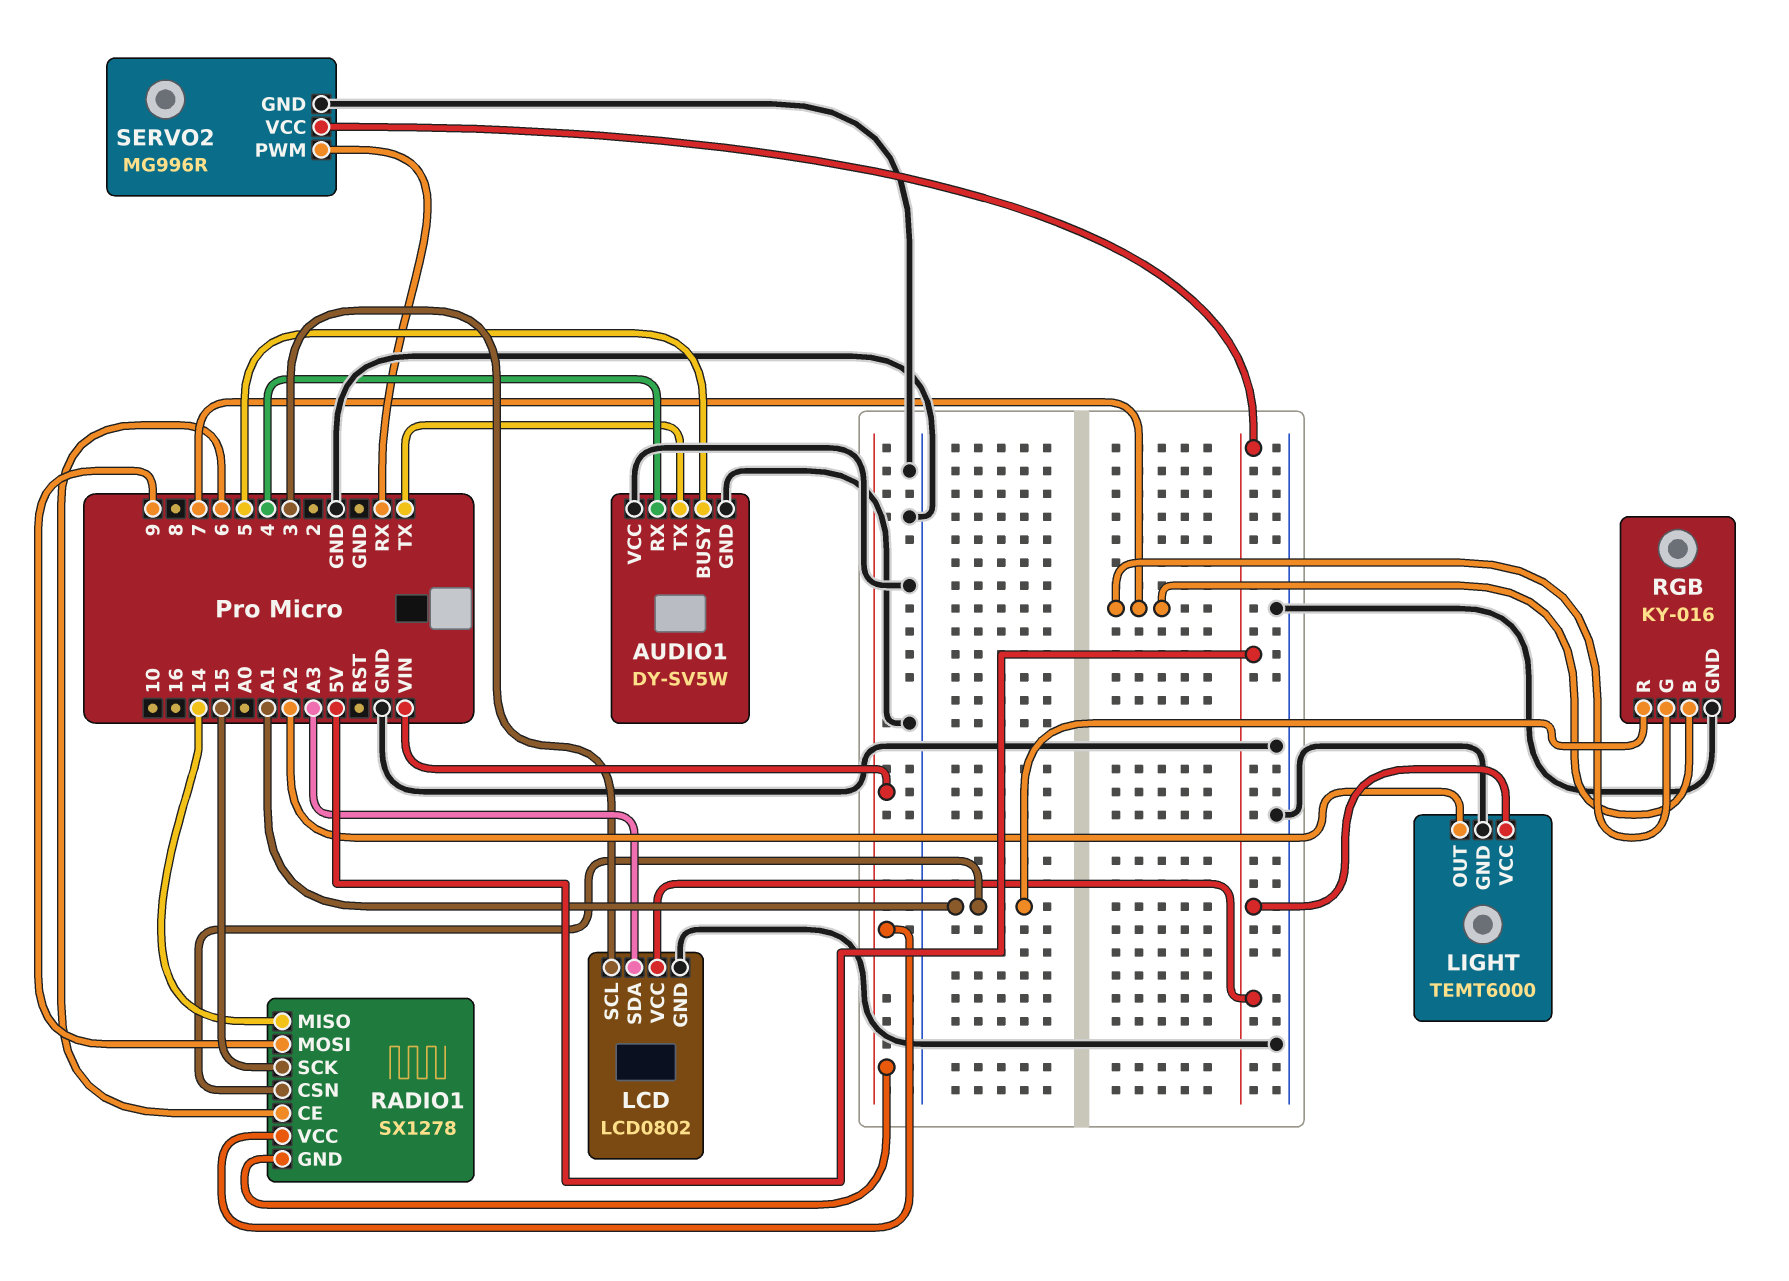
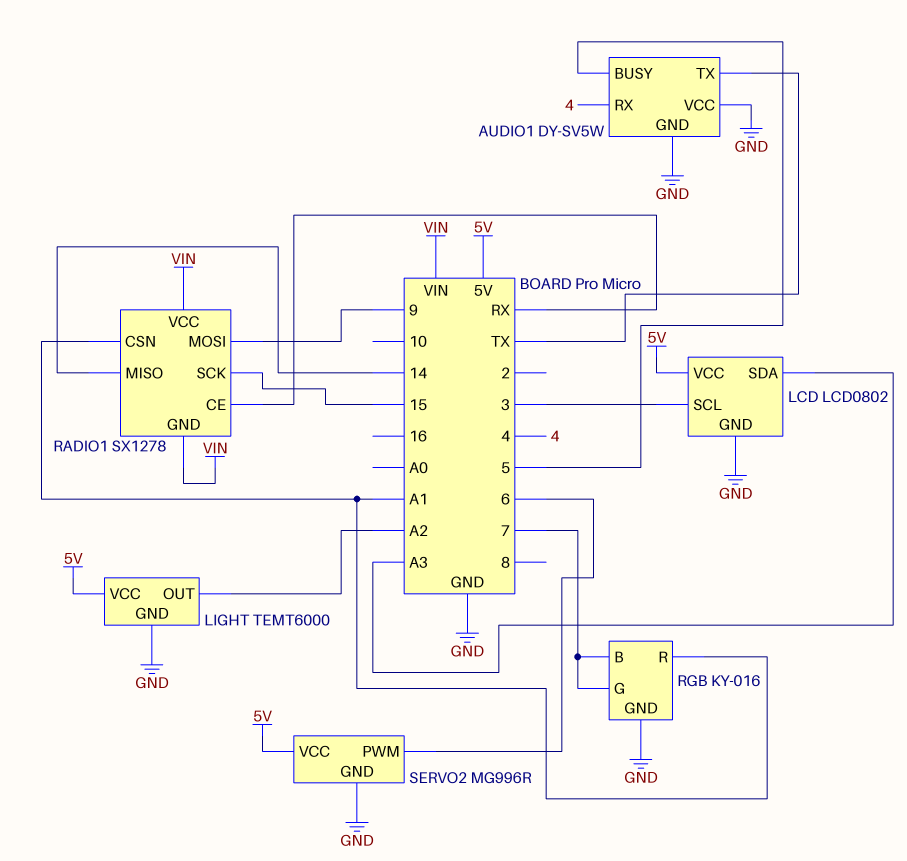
RADIO1 pin CE: 6 -> RX
SERVO2 pin PWM: RX -> 6

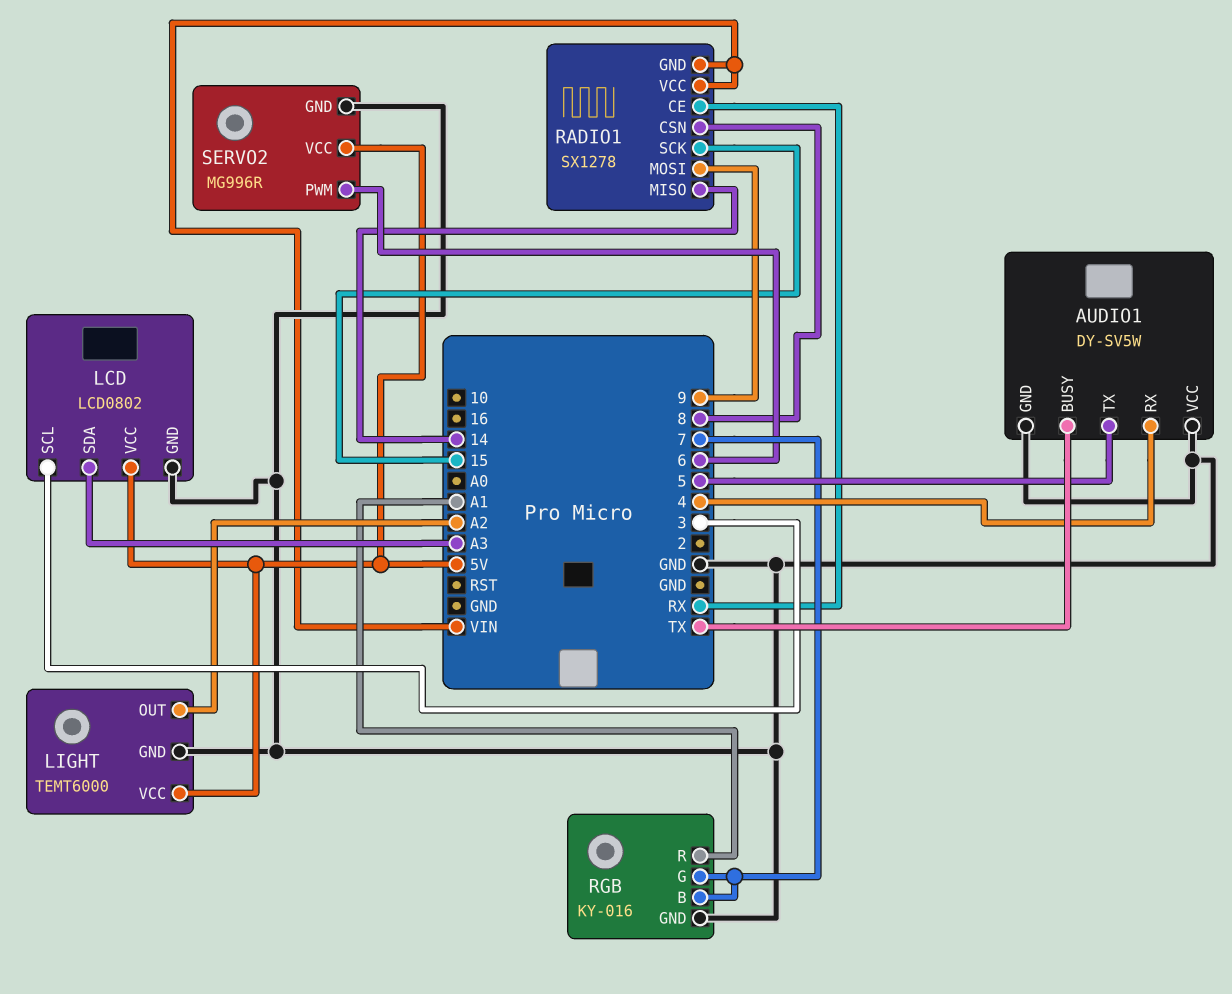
AUDIO1 pin BUSY: 5 -> TX
AUDIO1 pin TX: TX -> 5
RADIO1 pin CSN: A1 -> 8

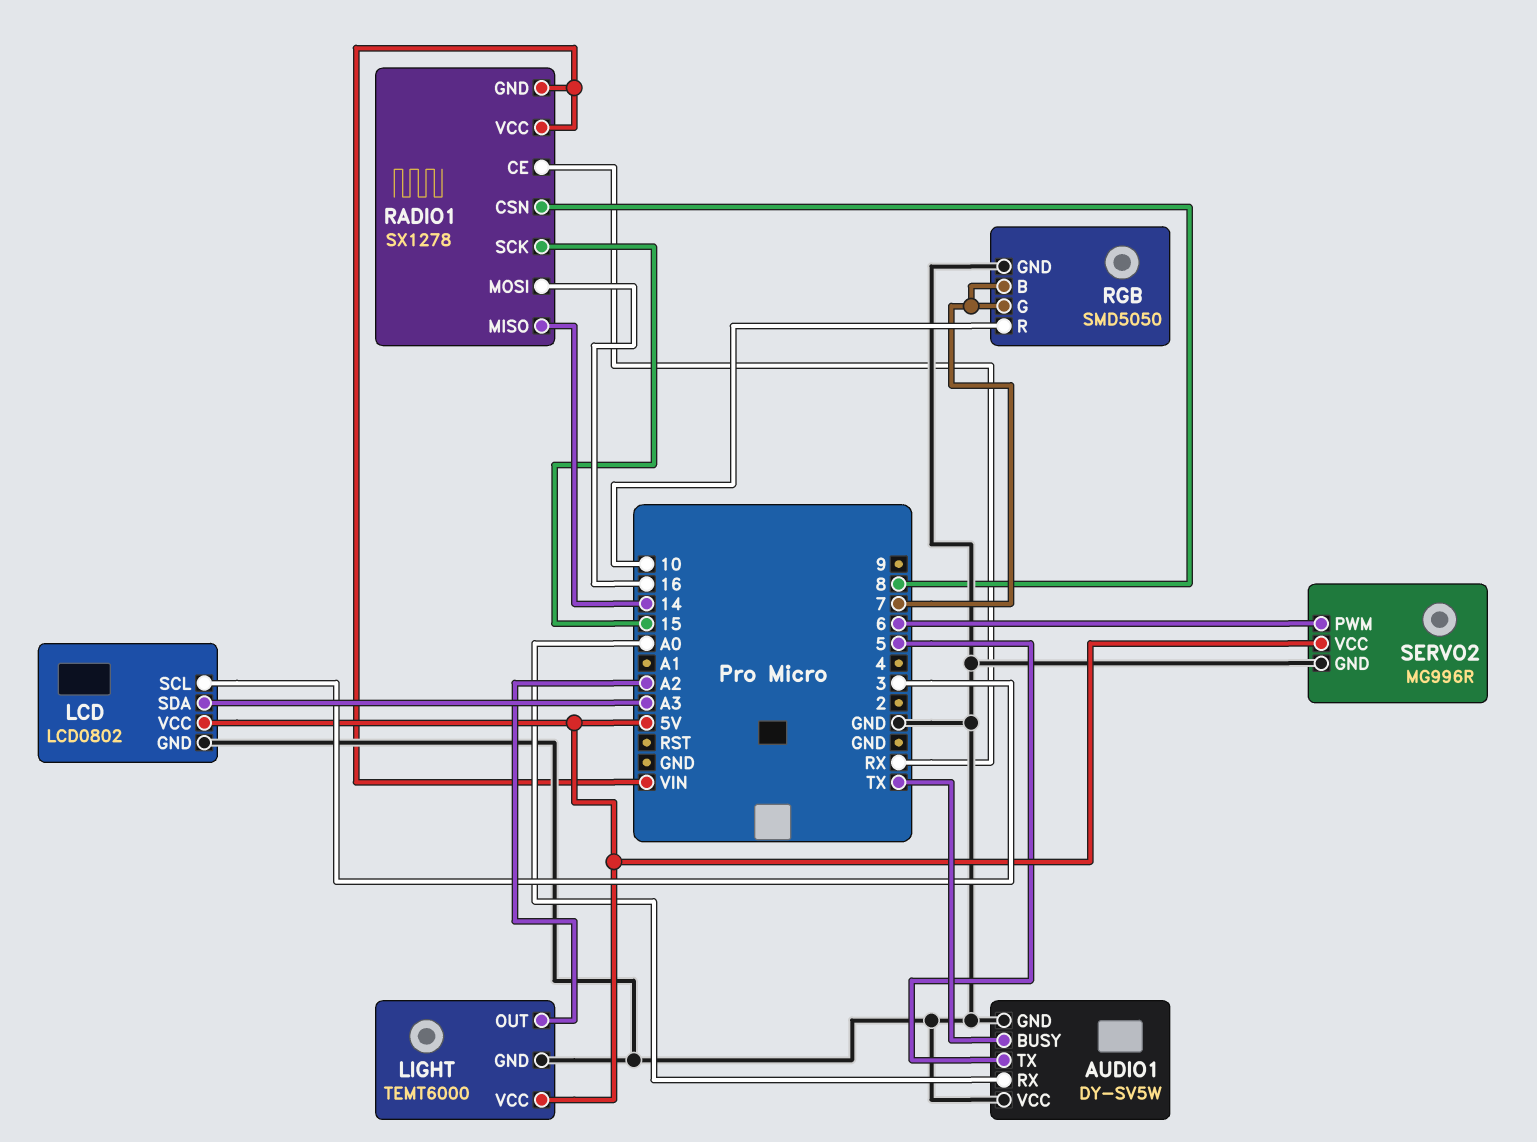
AUDIO1 pin RX: 4 -> A0
RADIO1 pin MOSI: 9 -> 16
RGB: KY-016 -> SMD5050
RGB pin R: A1 -> 10

